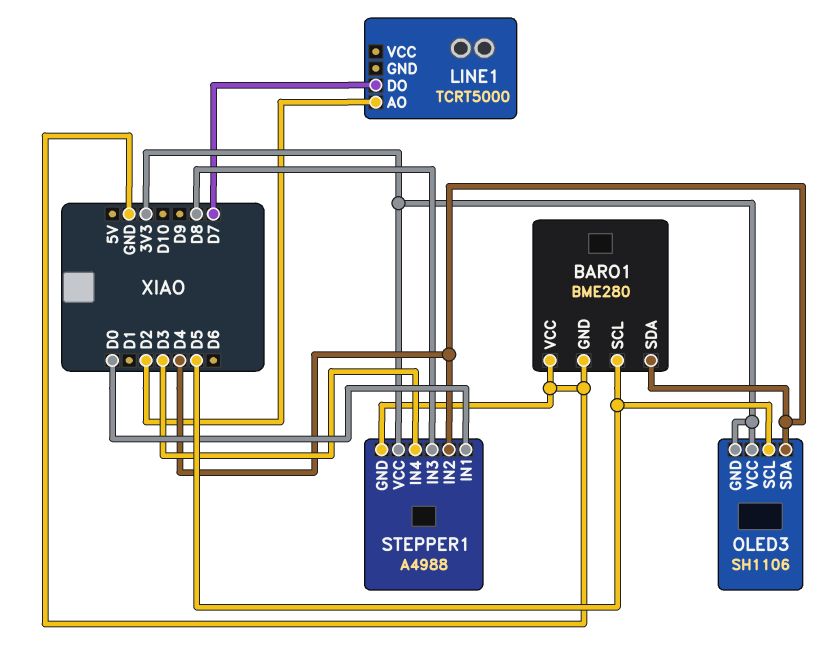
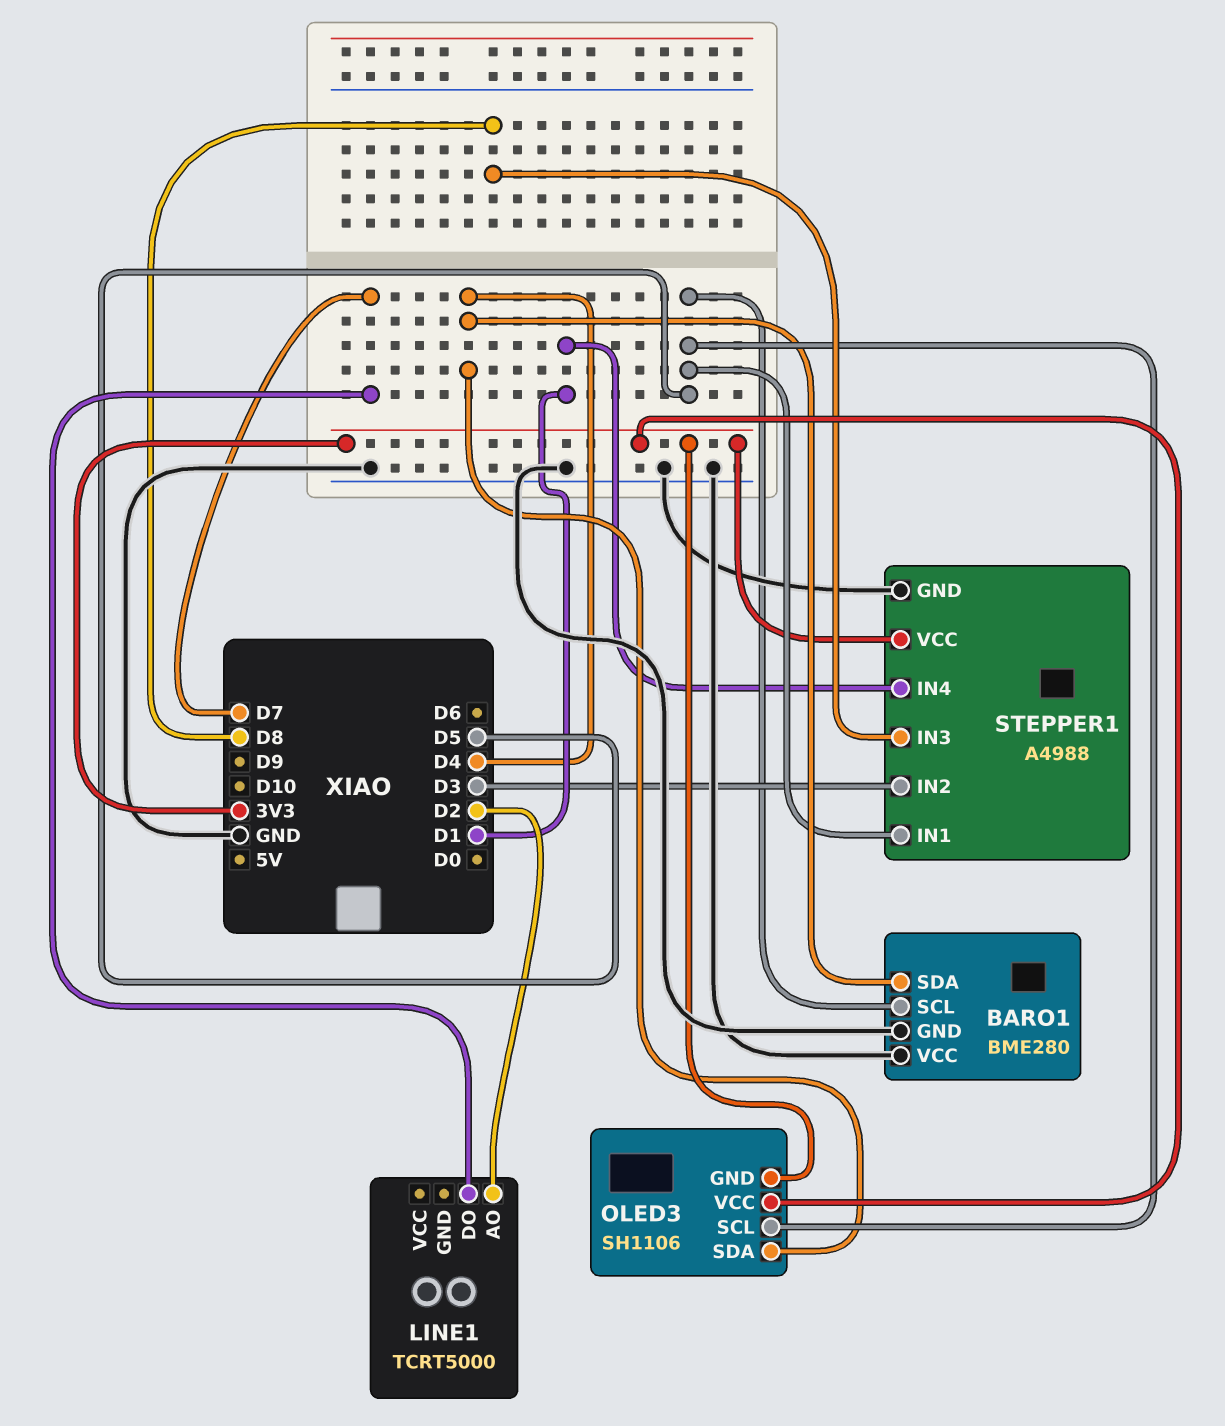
STEPPER1 pin IN1: D0 -> D5
STEPPER1 pin IN2: D4 -> D3
STEPPER1 pin IN4: D3 -> D1

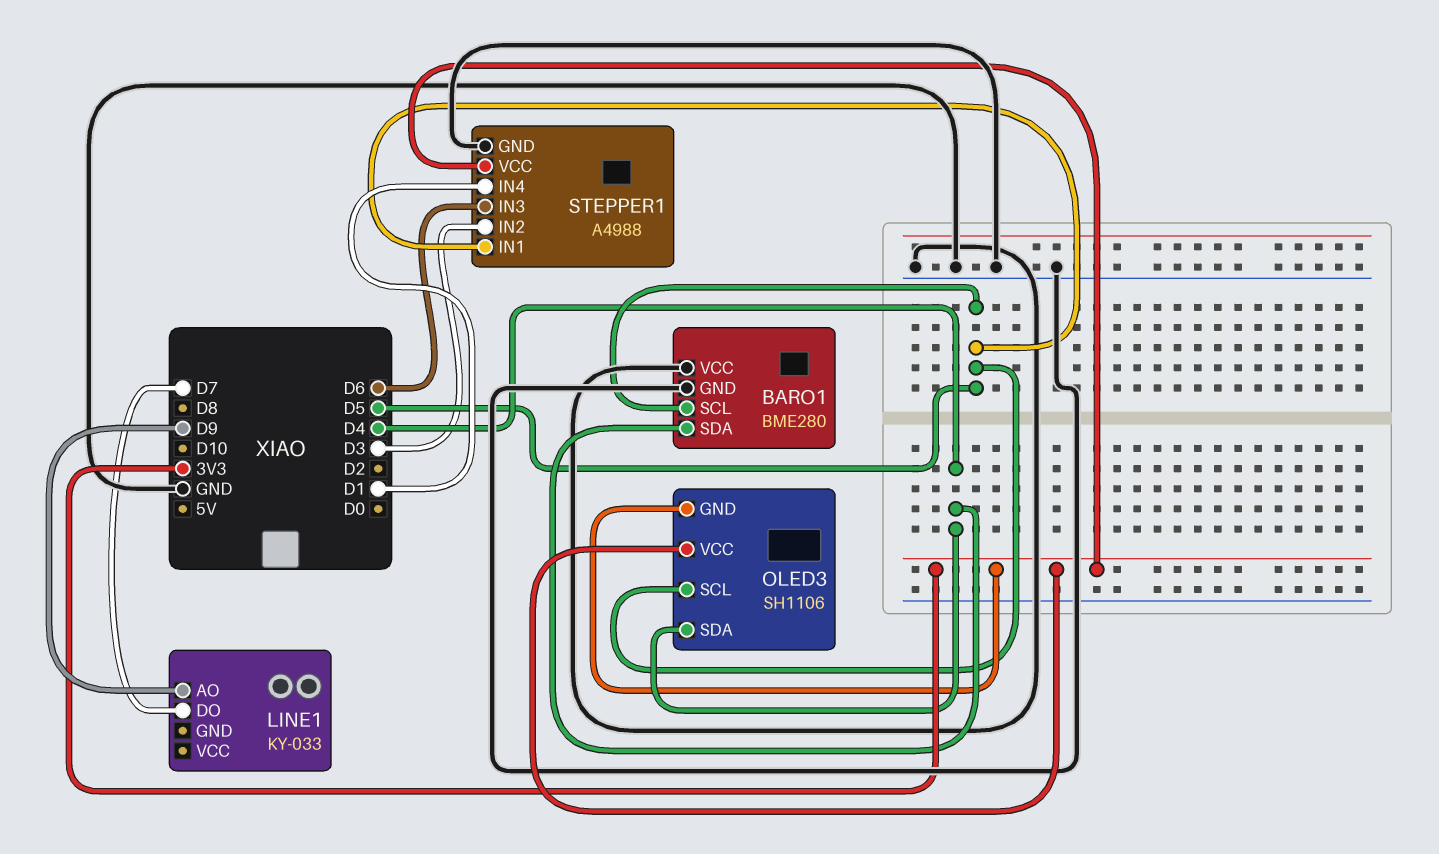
LINE1: TCRT5000 -> KY-033
LINE1 pin AO: D2 -> D9
STEPPER1 pin IN3: D8 -> D6

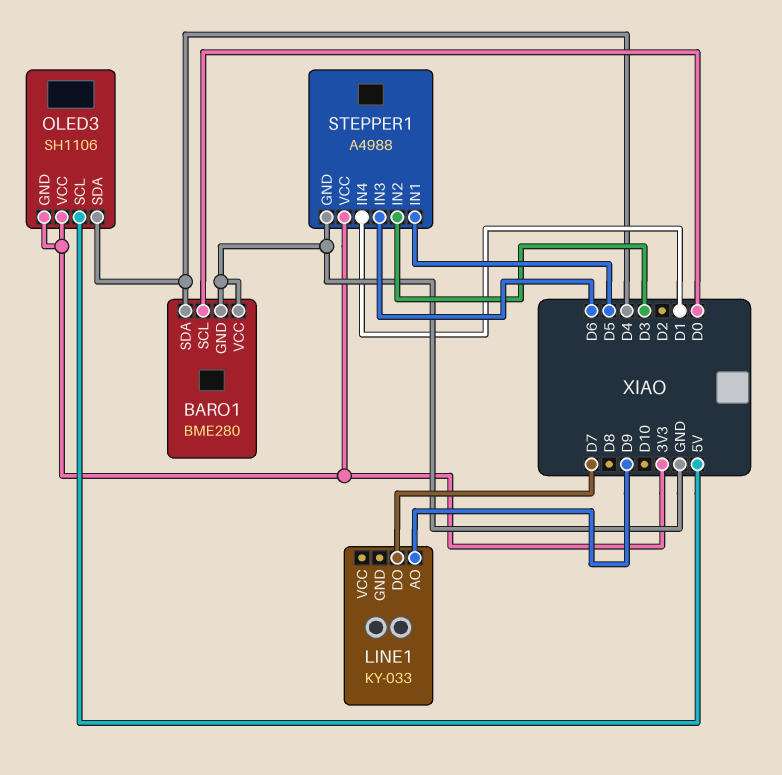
BARO1 pin SCL: D5 -> D0
OLED3 pin SCL: D5 -> 5V

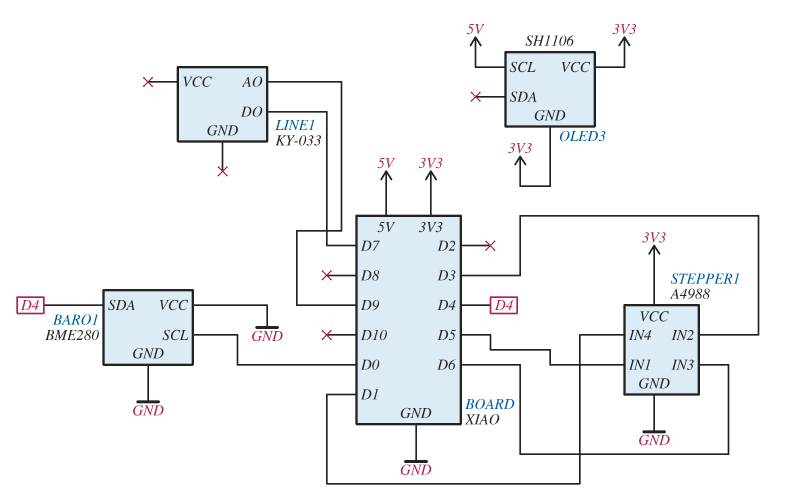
OLED3 pin SDA: D4 -> none

